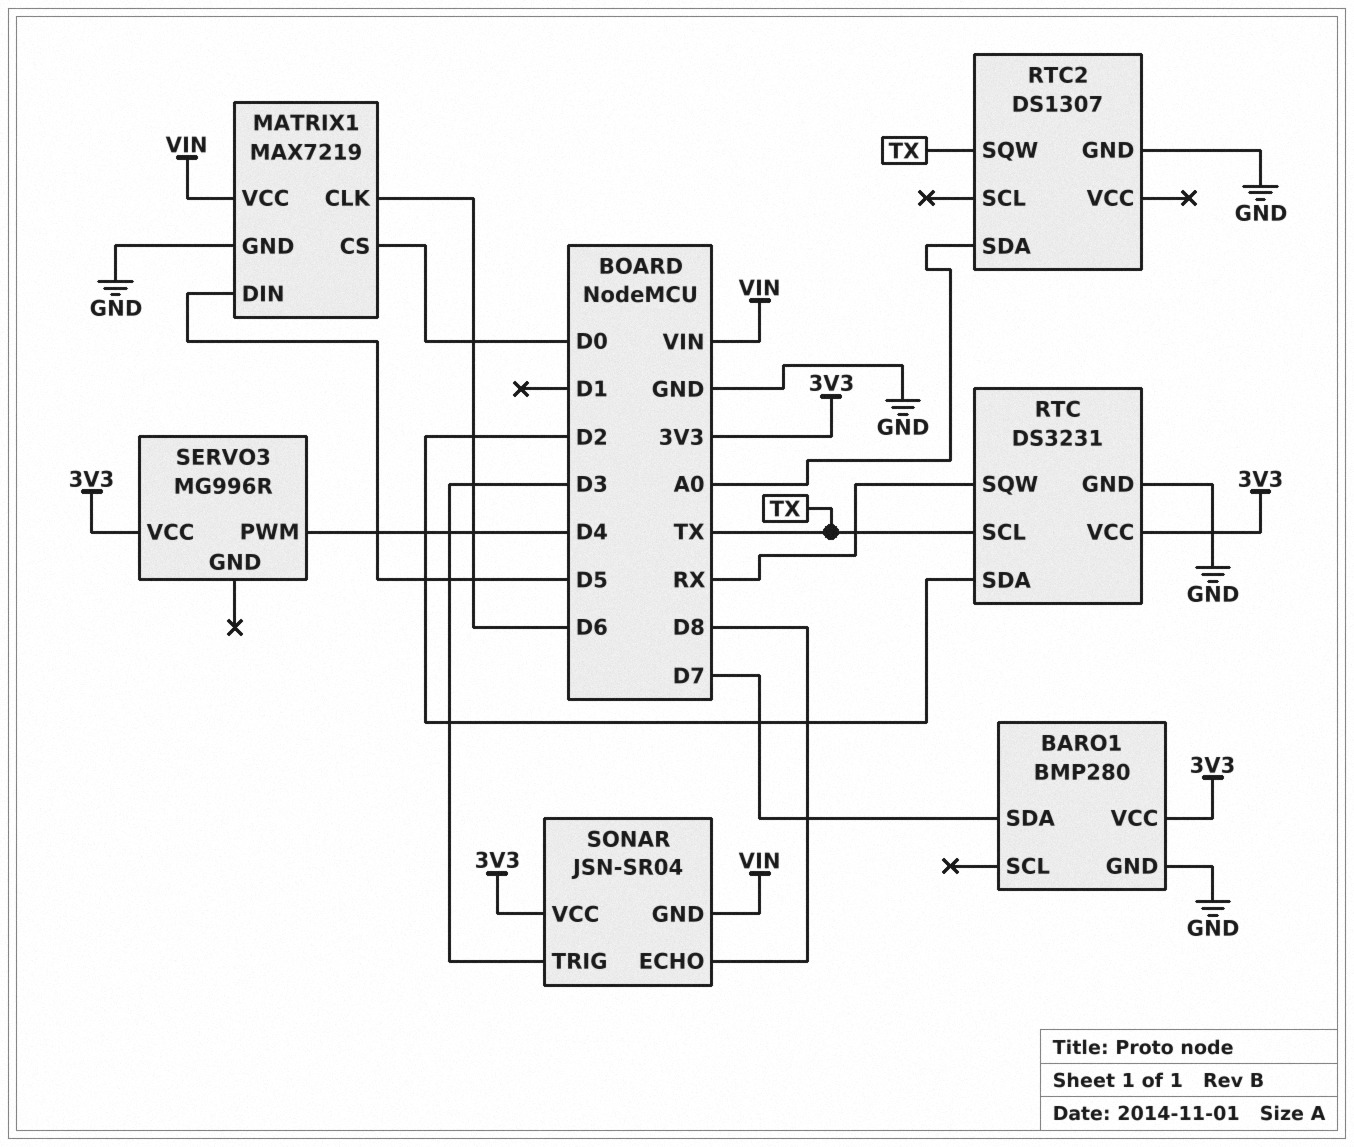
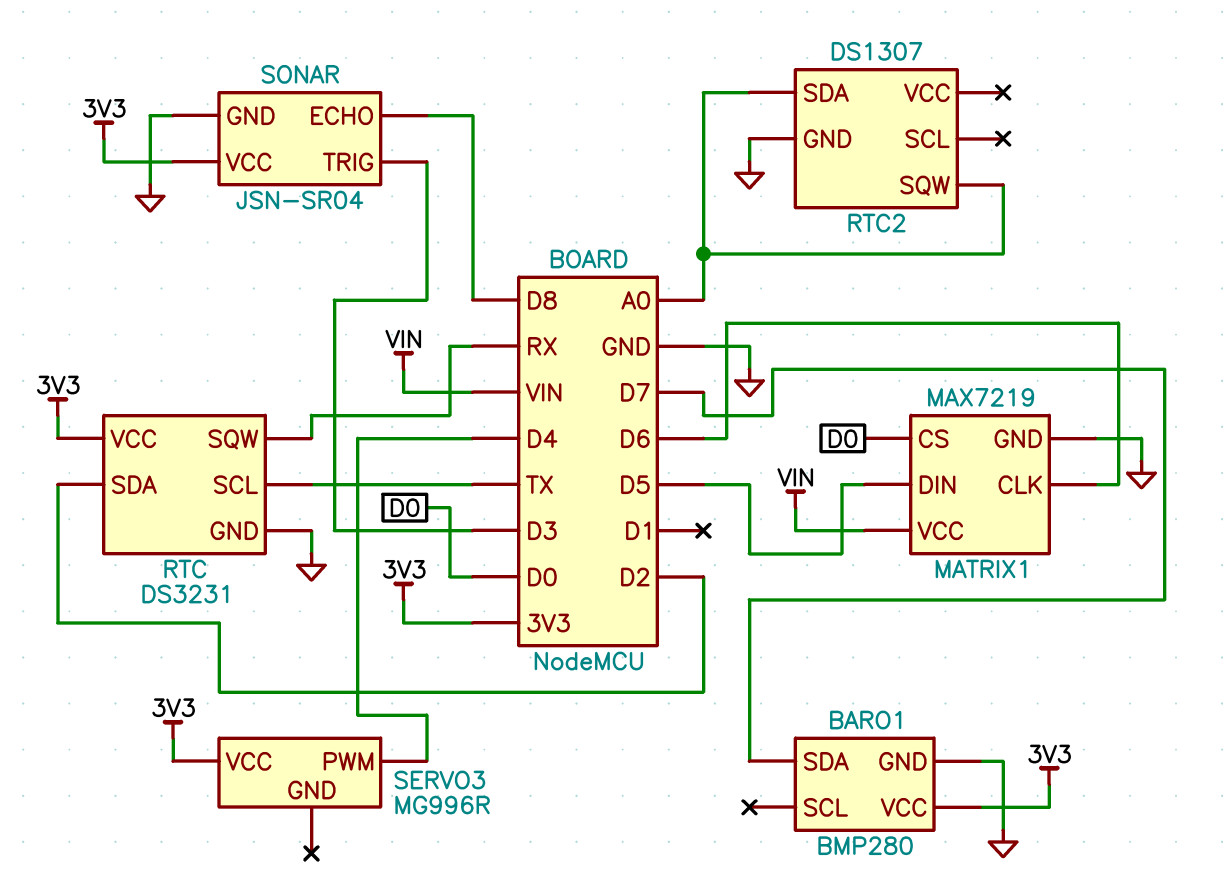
RTC2 pin SQW: TX -> A0
SONAR pin GND: VIN -> GND

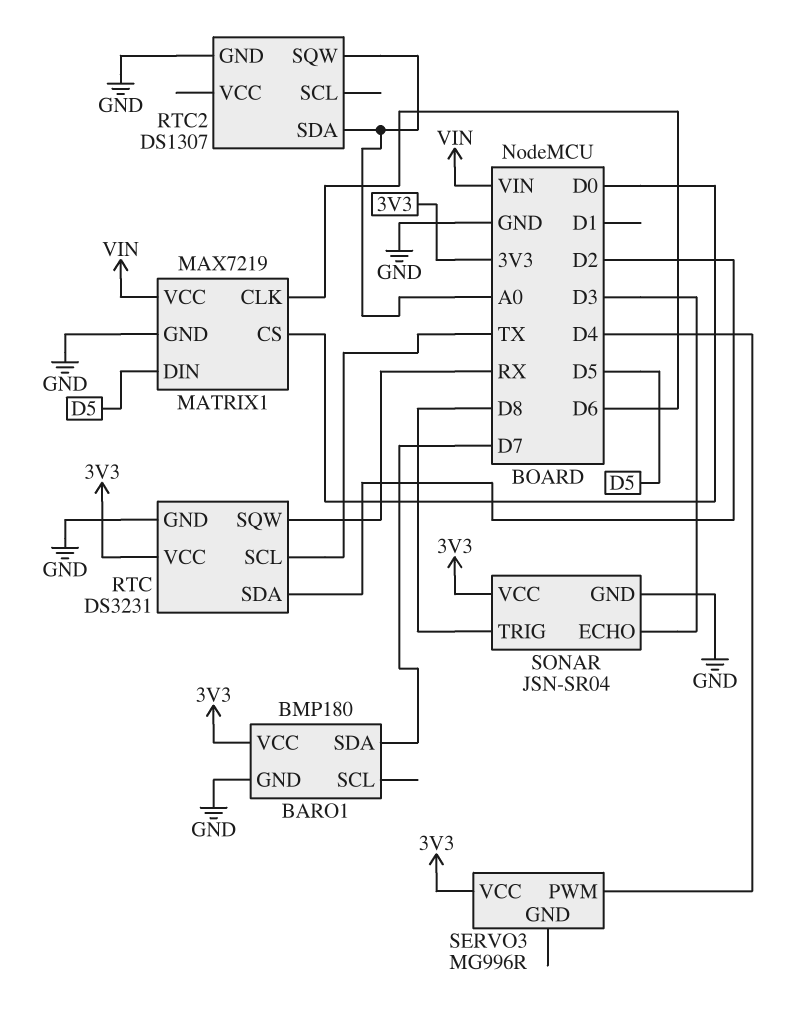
BARO1: BMP280 -> BMP180
SONAR pin ECHO: D8 -> D3
SONAR pin TRIG: D3 -> D8

